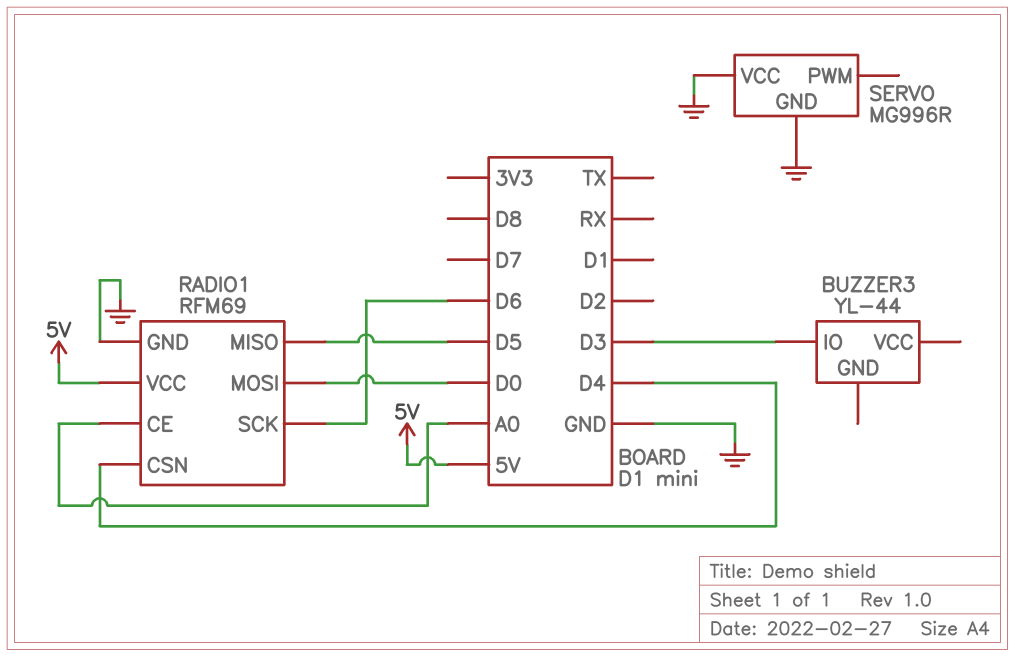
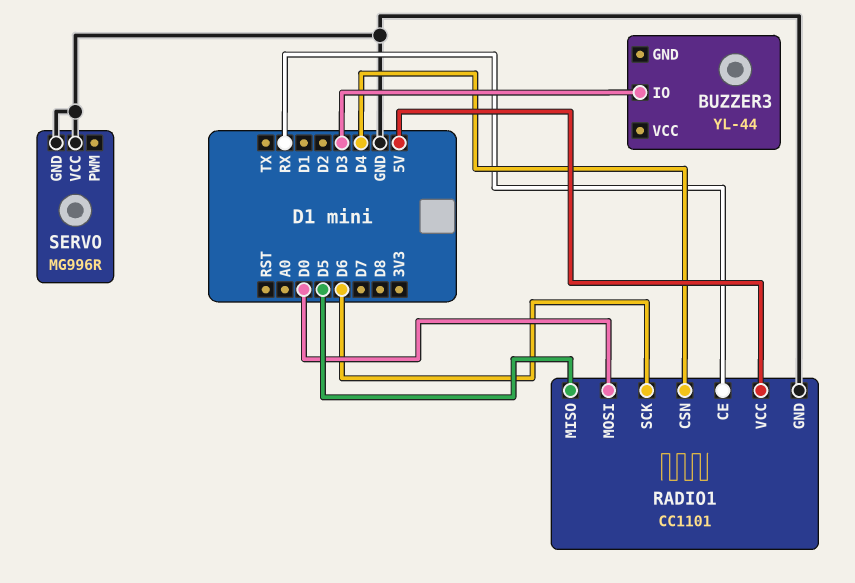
RADIO1: RFM69 -> CC1101
RADIO1 pin CE: A0 -> RX

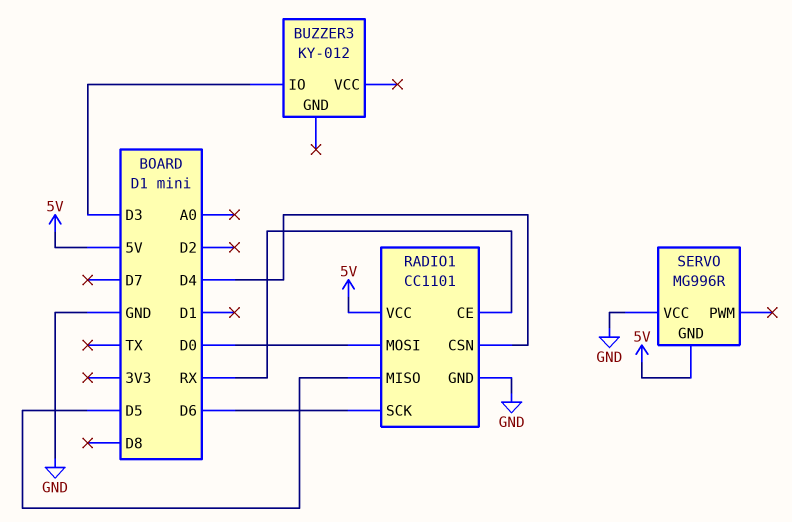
BUZZER3: YL-44 -> KY-012
SERVO pin GND: GND -> 5V

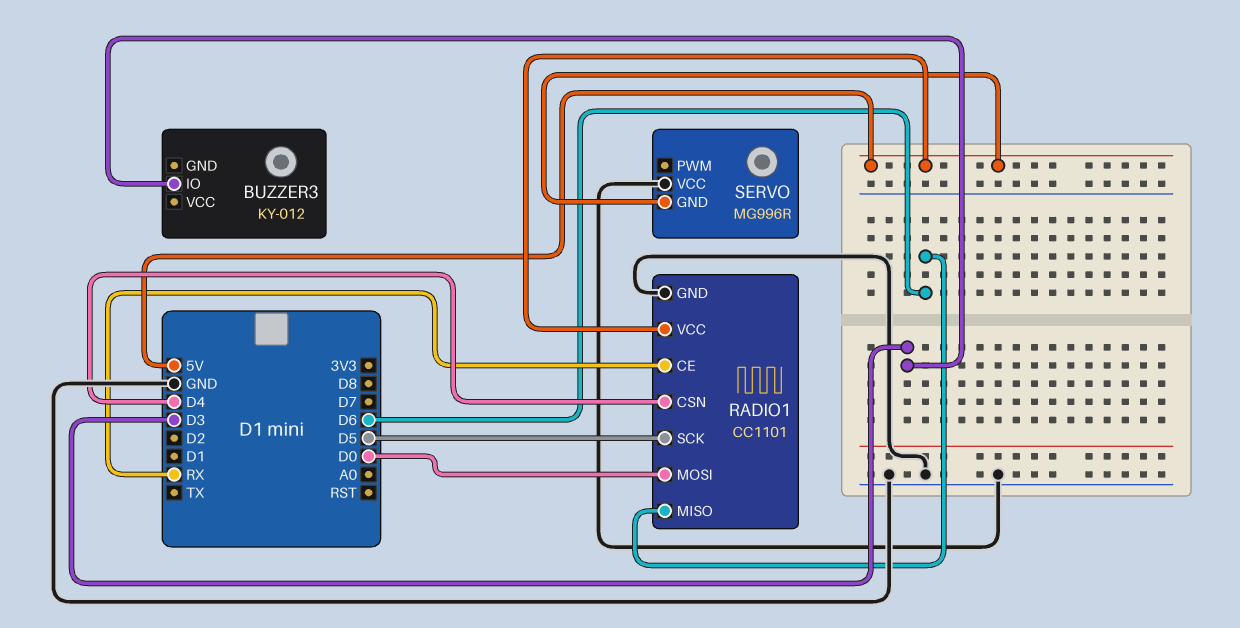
RADIO1 pin MISO: D5 -> D6
RADIO1 pin SCK: D6 -> D5

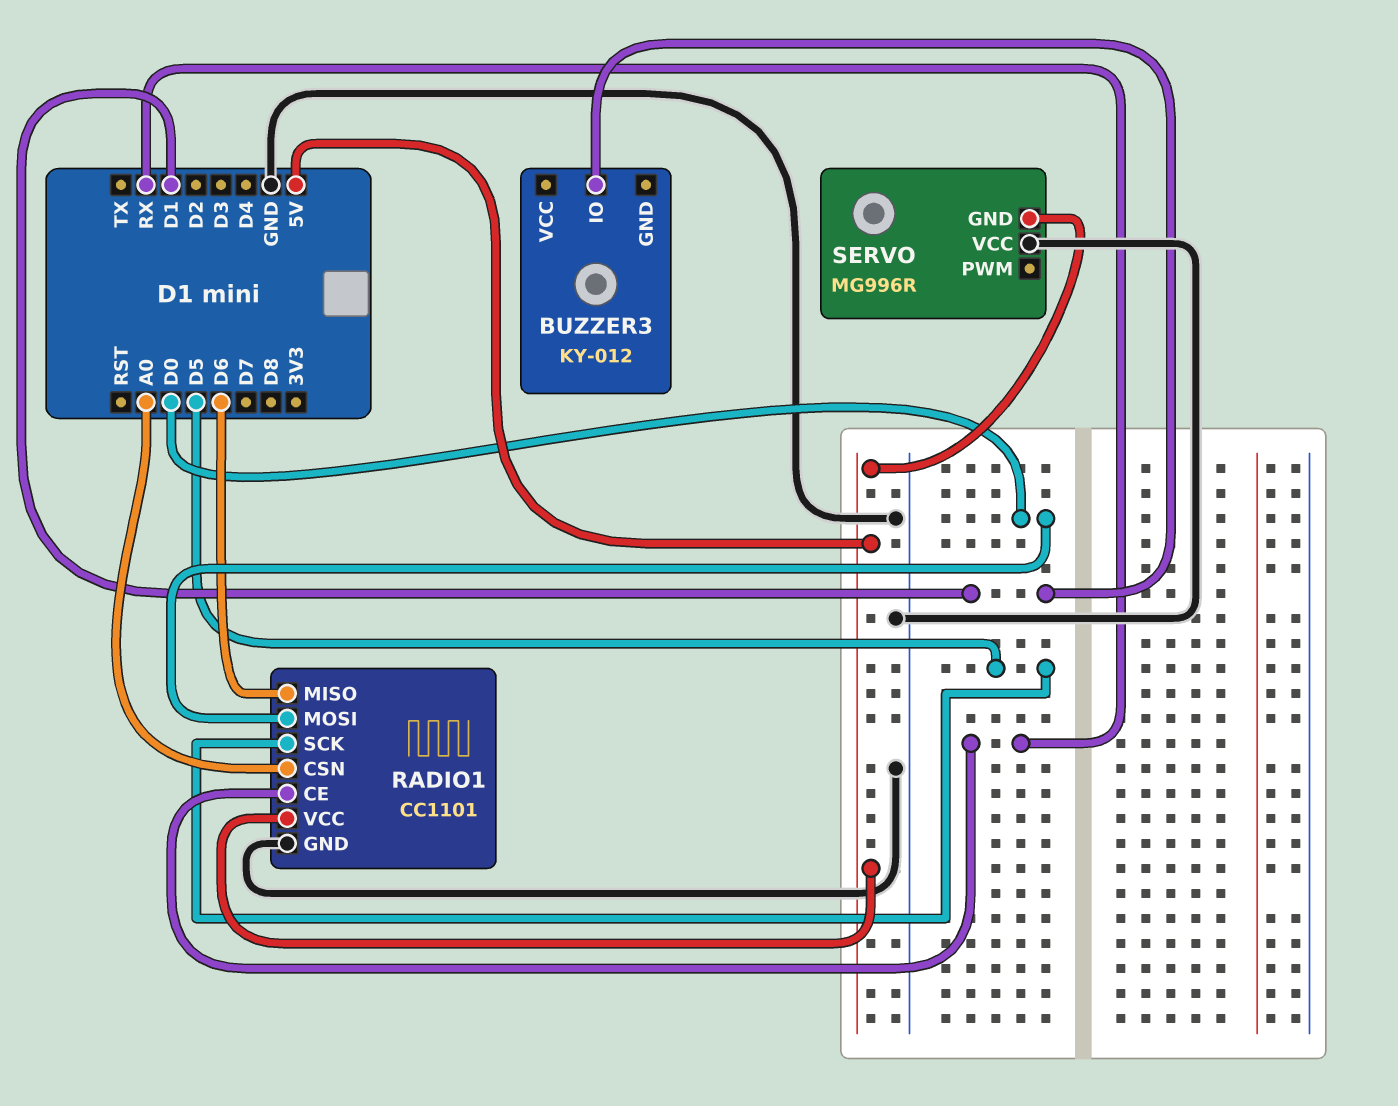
BUZZER3 pin IO: D3 -> D1
RADIO1 pin CSN: D4 -> A0

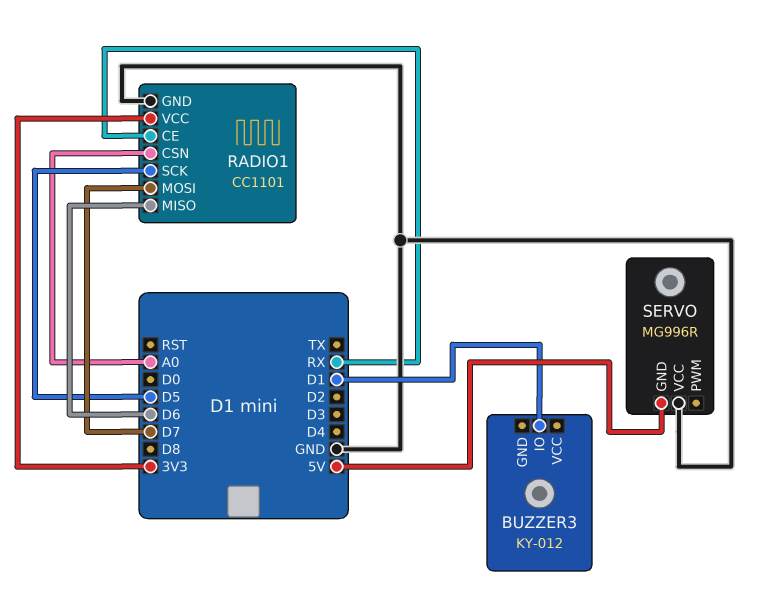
RADIO1 pin MOSI: D0 -> D7
RADIO1 pin VCC: 5V -> 3V3

